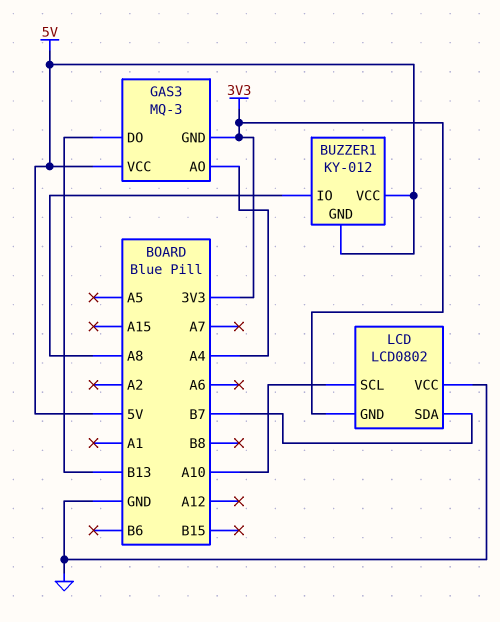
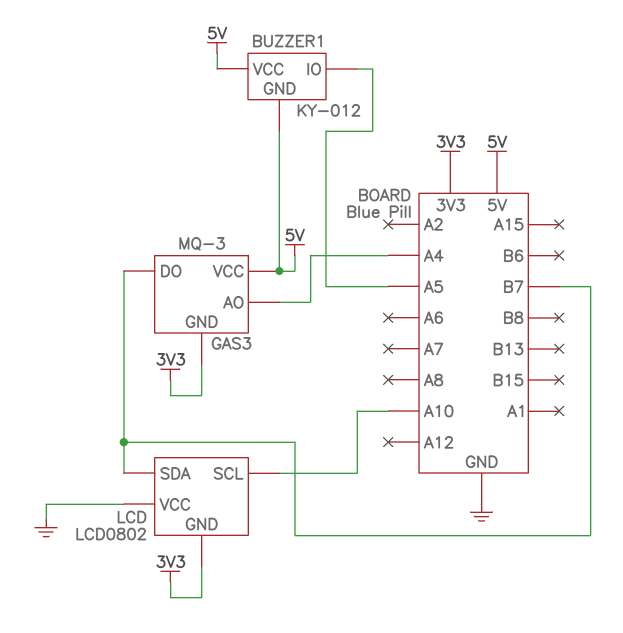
BUZZER1 pin IO: A8 -> A5
GAS3 pin DO: B13 -> B7

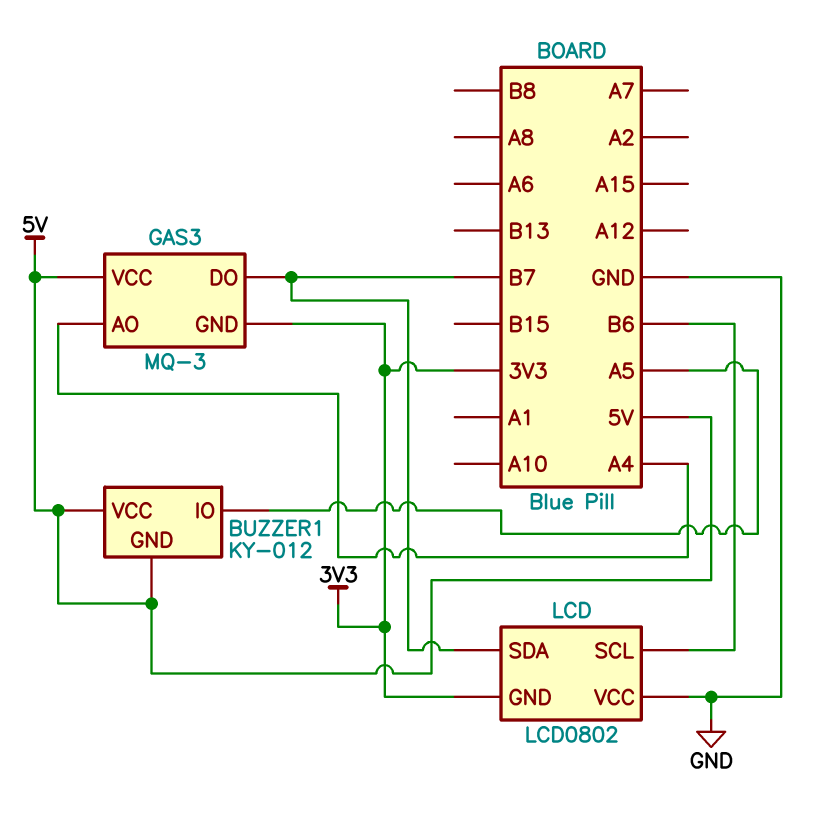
LCD pin SCL: A10 -> B6

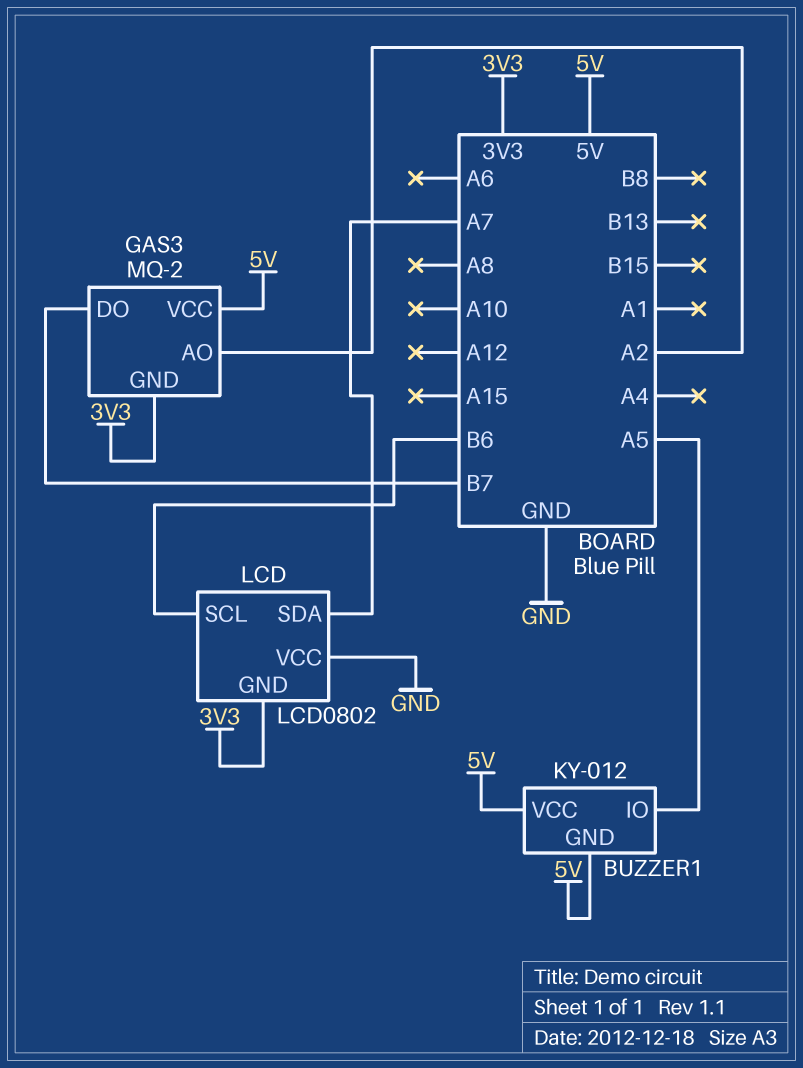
GAS3: MQ-3 -> MQ-2
GAS3 pin AO: A4 -> A2
LCD pin SDA: B7 -> A7

